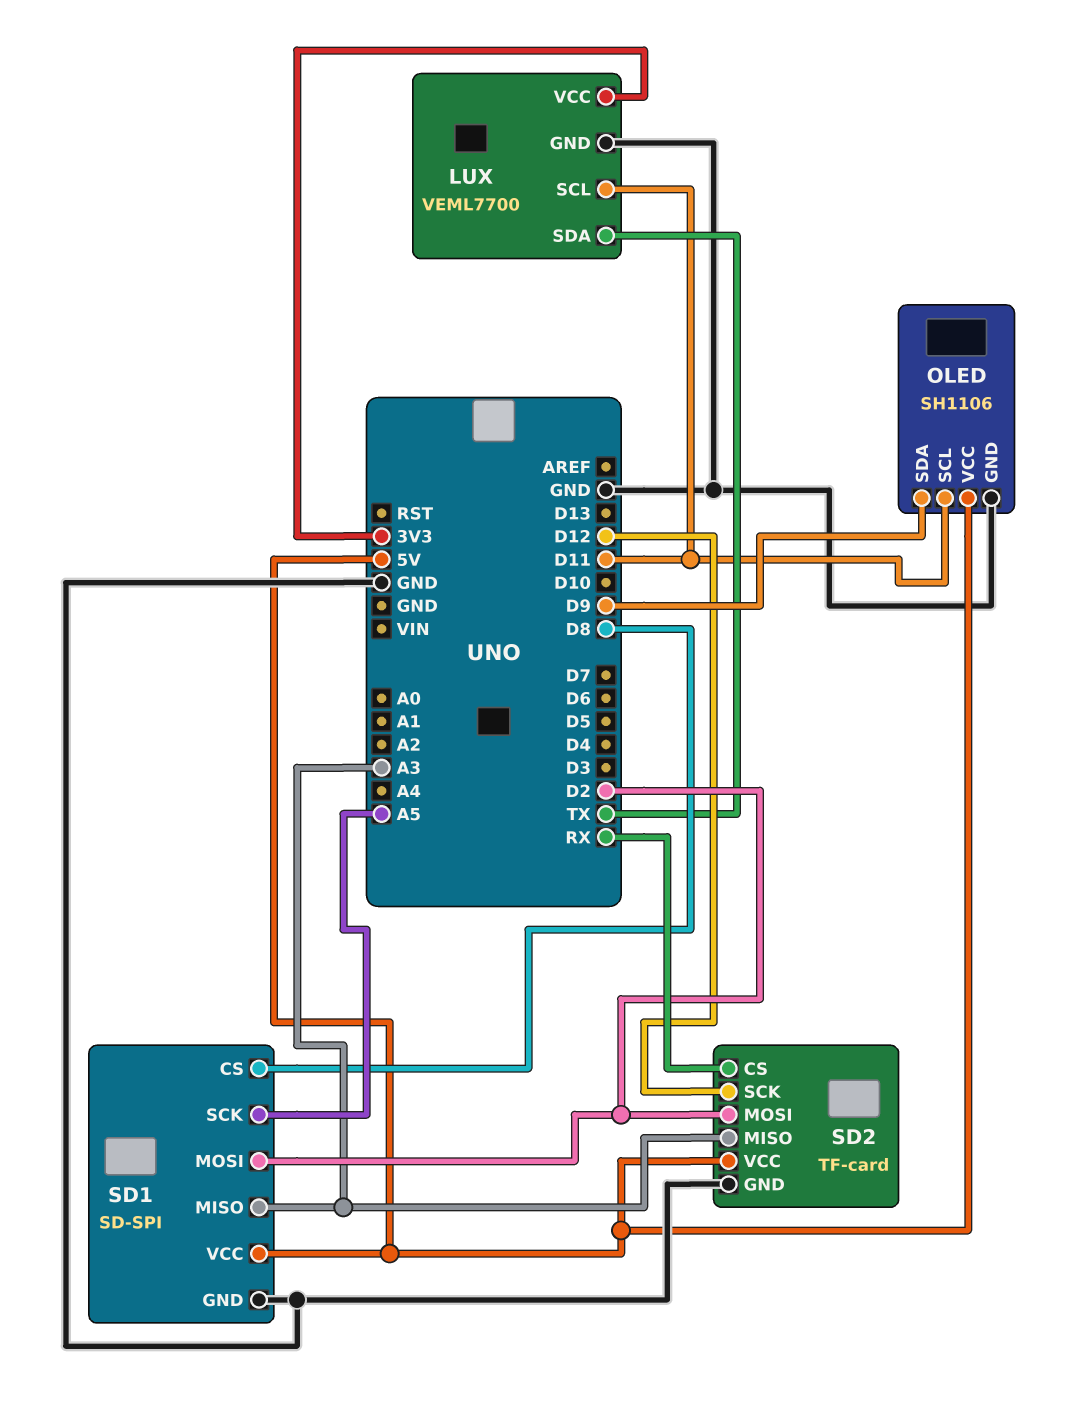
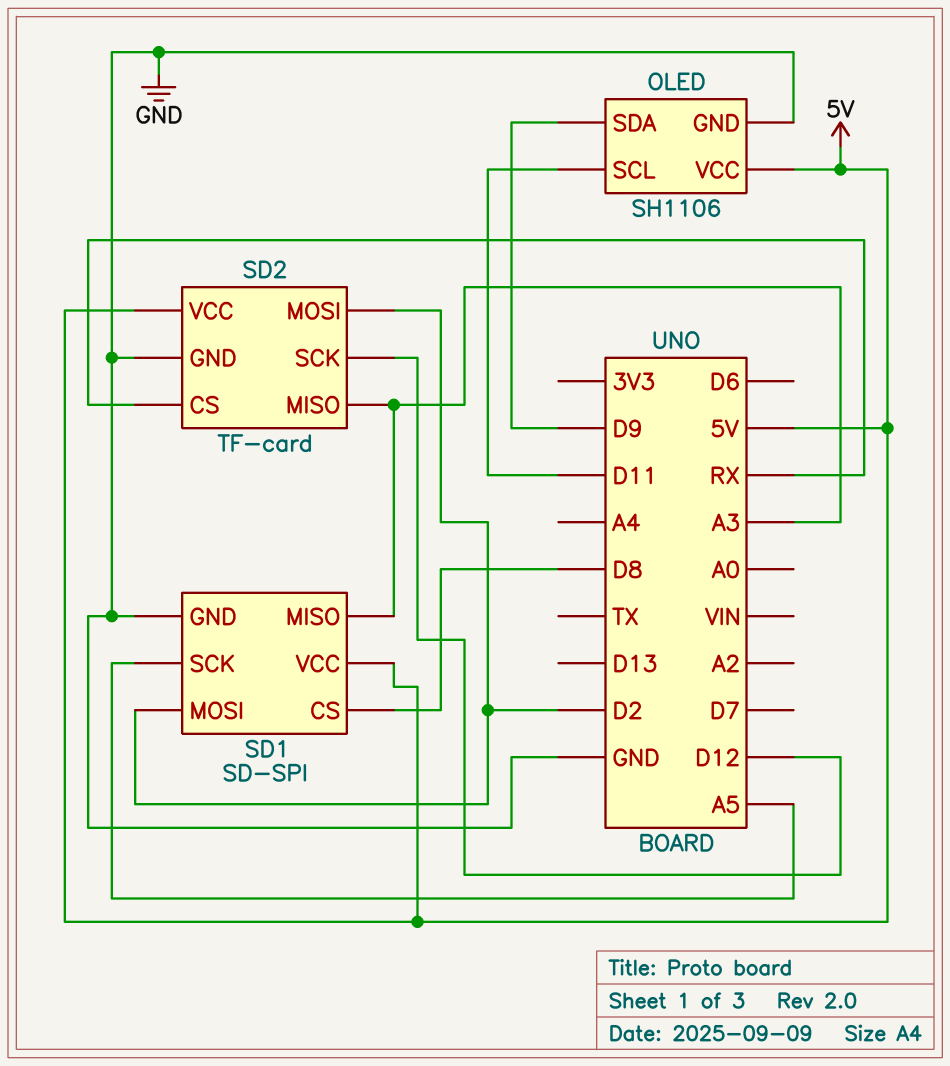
LUX: VEML7700 -> none
LUX pin GND: GND -> none
LUX pin SCL: D11 -> none
LUX pin SDA: TX -> none
LUX pin VCC: 3V3 -> none

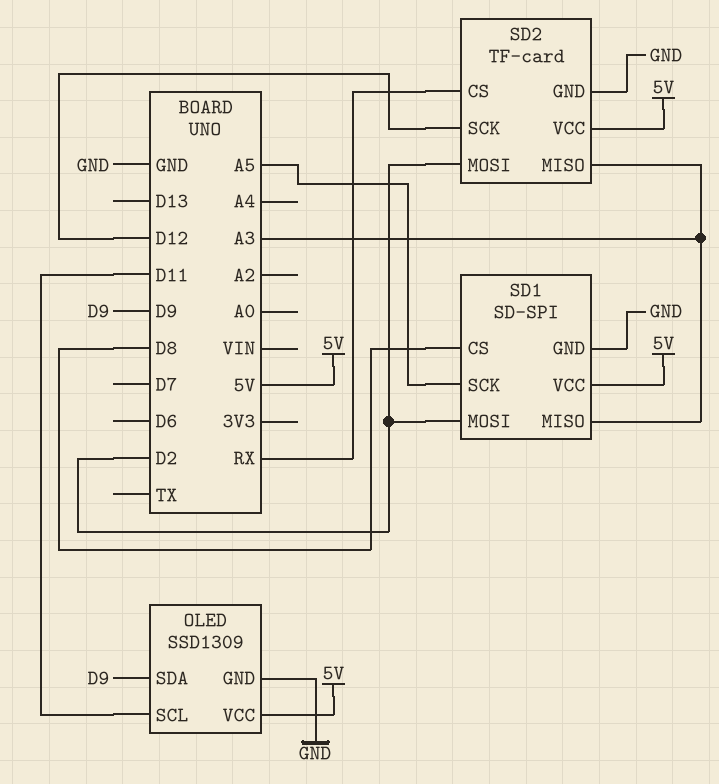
OLED: SH1106 -> SSD1309

